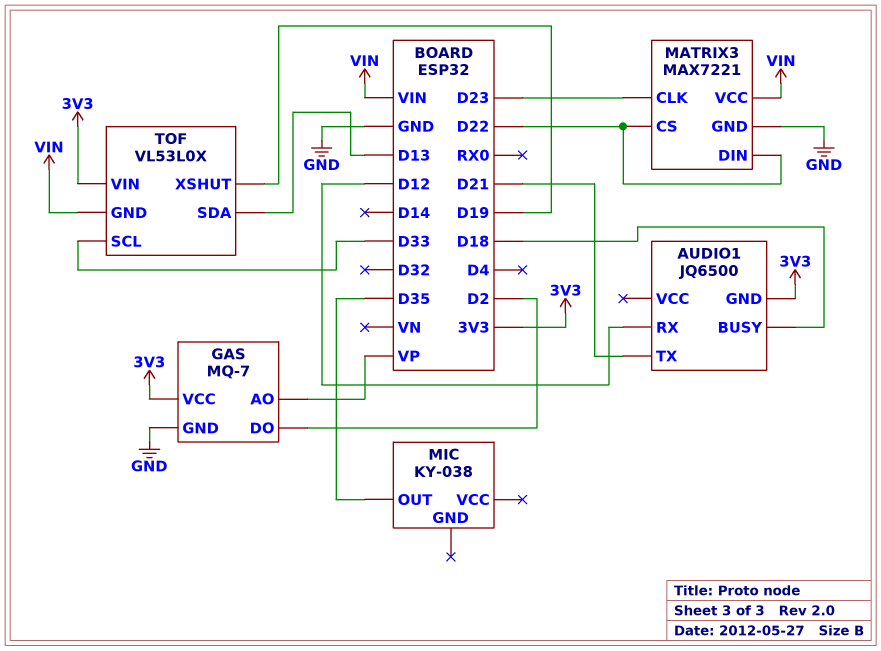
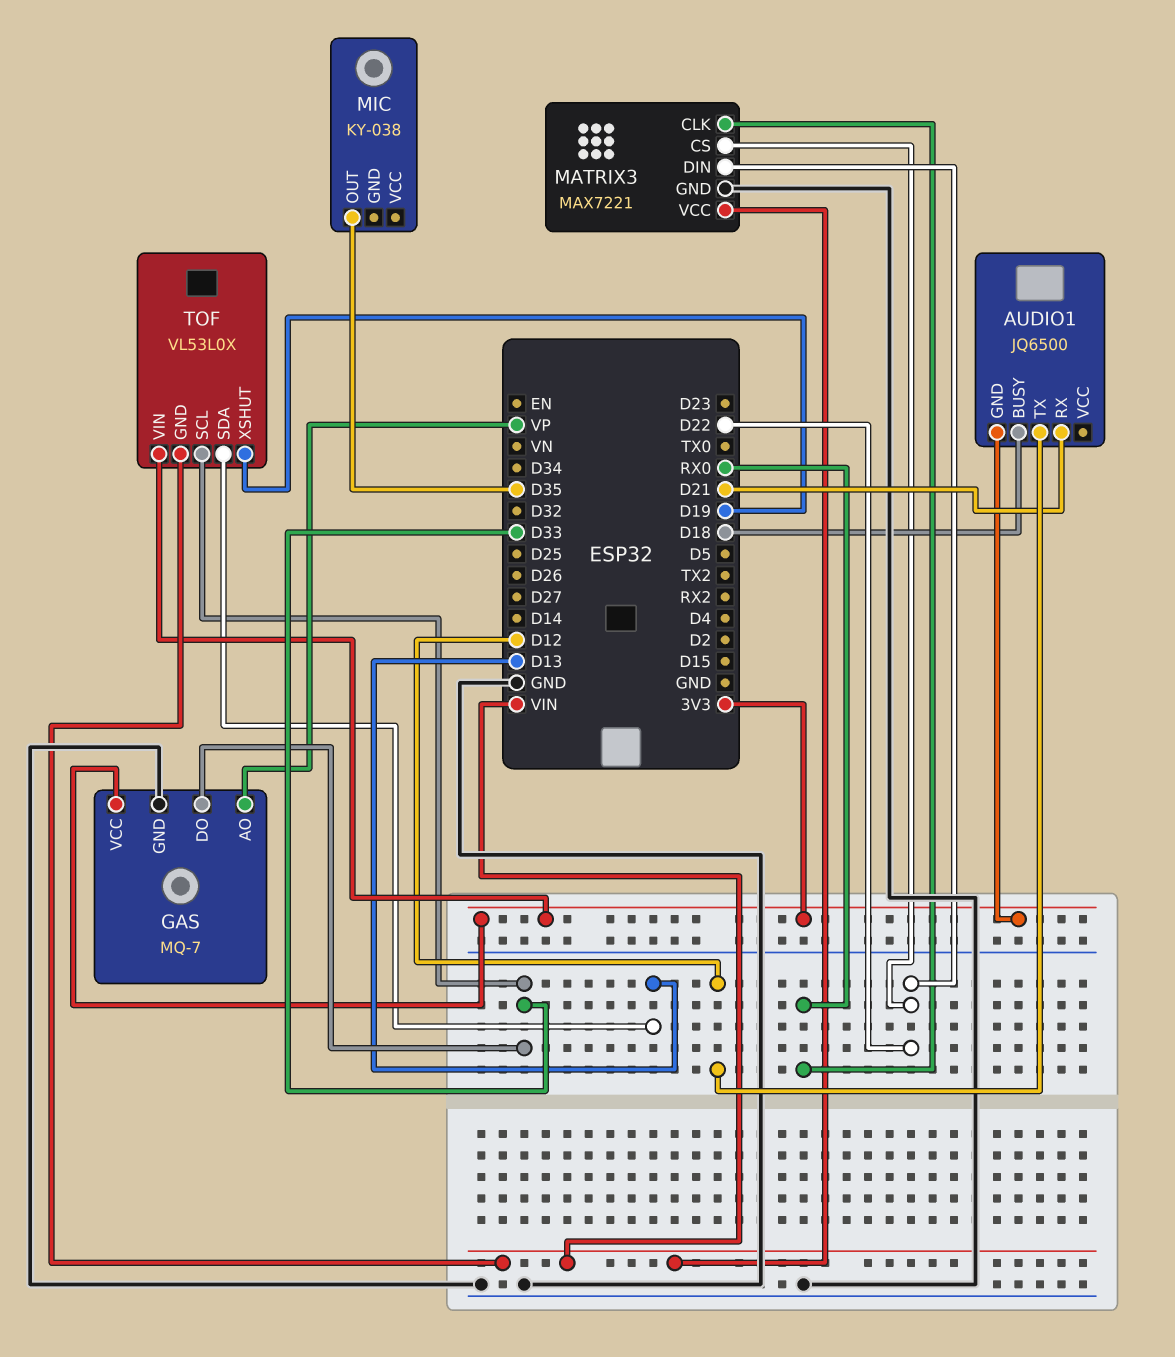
AUDIO1 pin RX: D12 -> D21
AUDIO1 pin TX: D21 -> D12
GAS pin DO: D2 -> D33
MATRIX3 pin CLK: D23 -> RX0

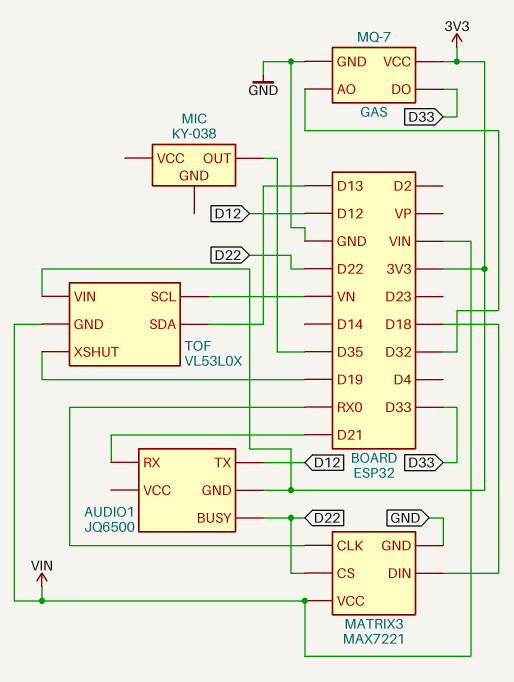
AUDIO1 pin BUSY: D18 -> D22
GAS pin AO: VP -> D32
MATRIX3 pin DIN: D22 -> D18
TOF pin SCL: D33 -> VN

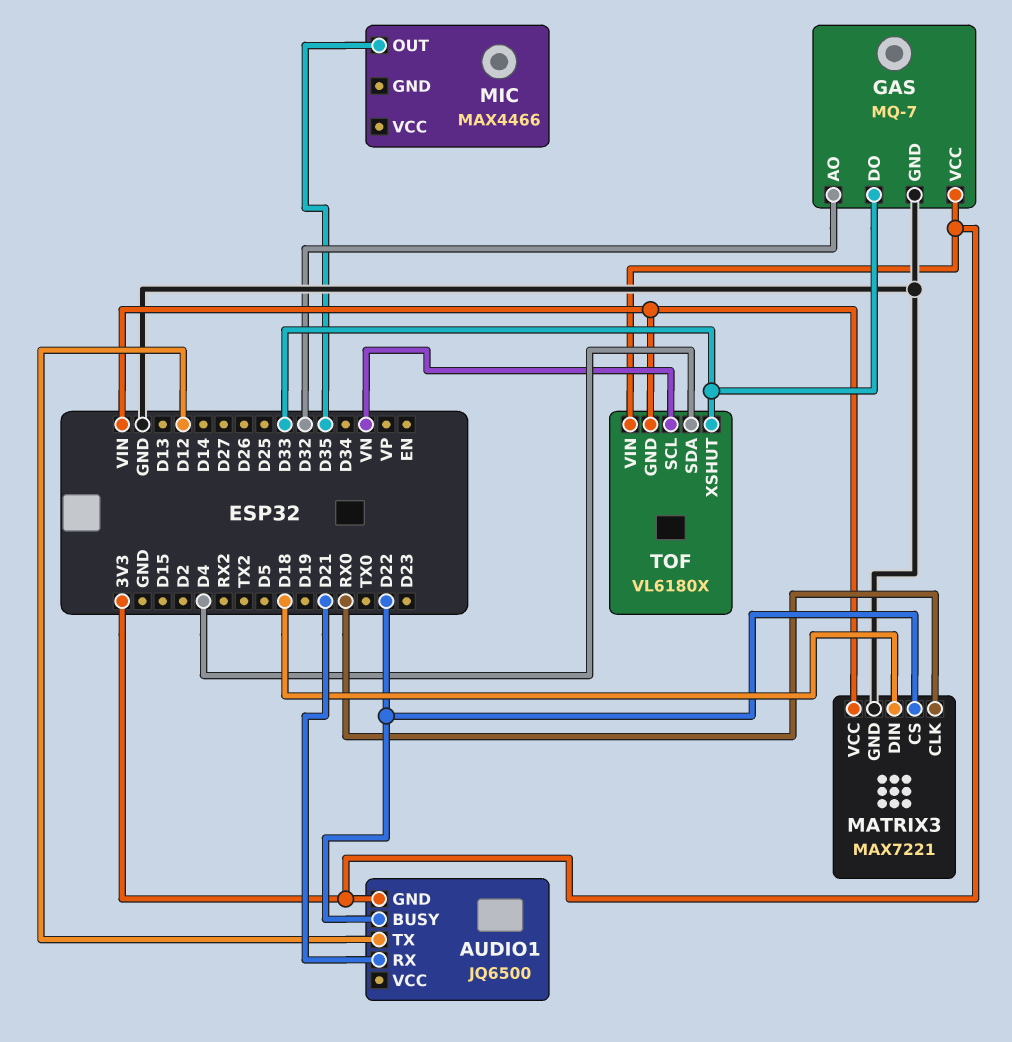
MIC: KY-038 -> MAX4466
TOF: VL53L0X -> VL6180X
TOF pin SDA: D13 -> D4
TOF pin XSHUT: D19 -> D33

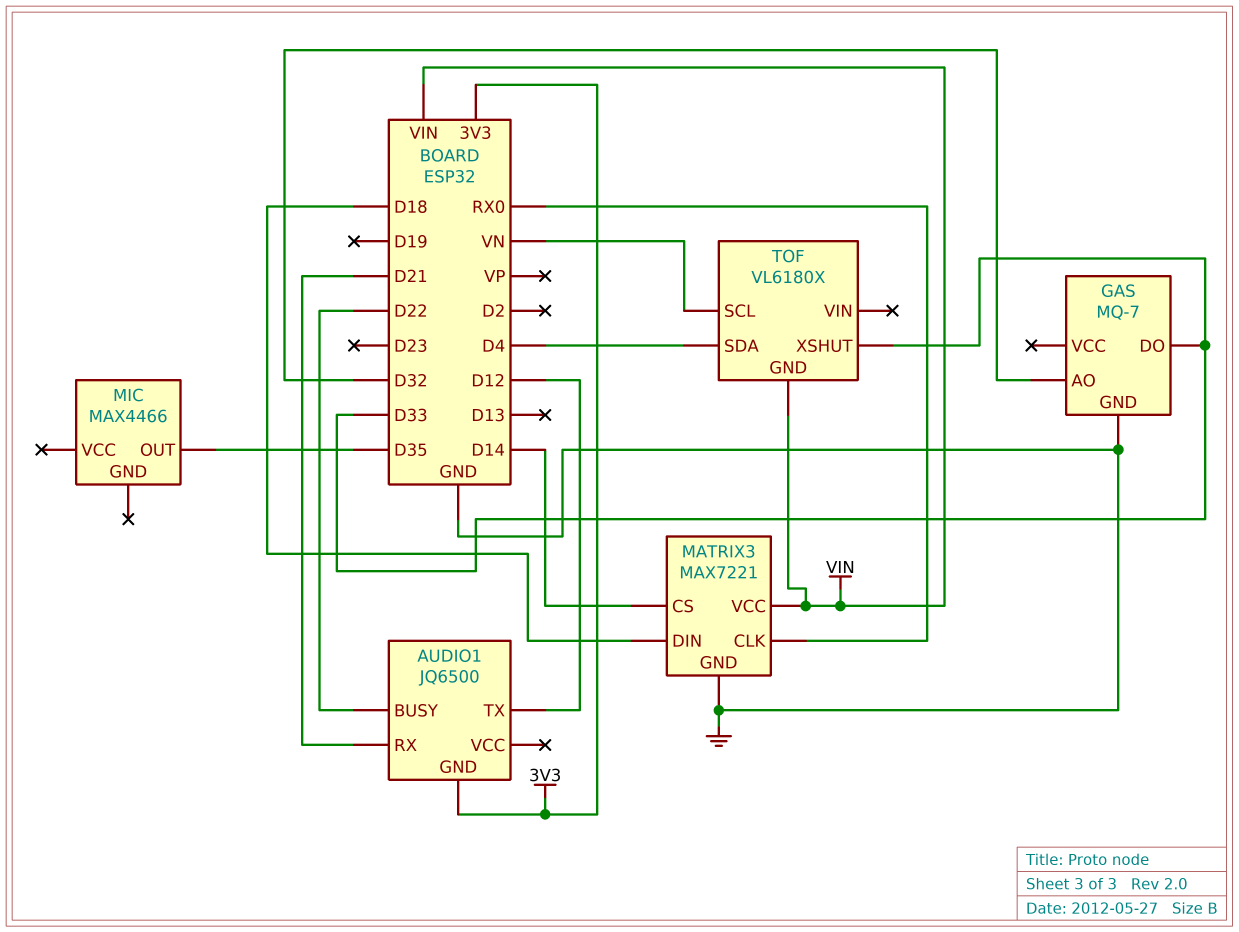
GAS pin VCC: 3V3 -> none
MATRIX3 pin CS: D22 -> D14
TOF pin VIN: 3V3 -> none

